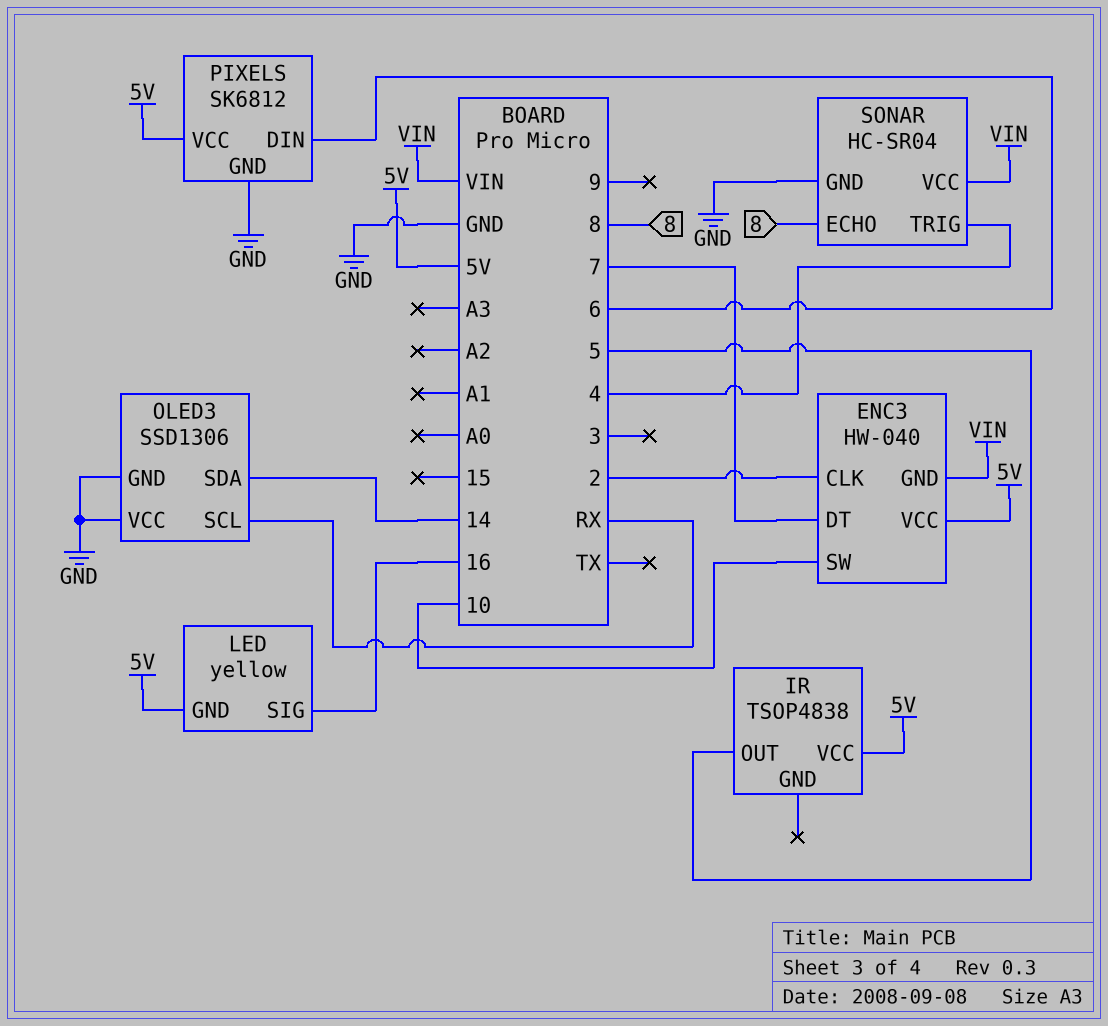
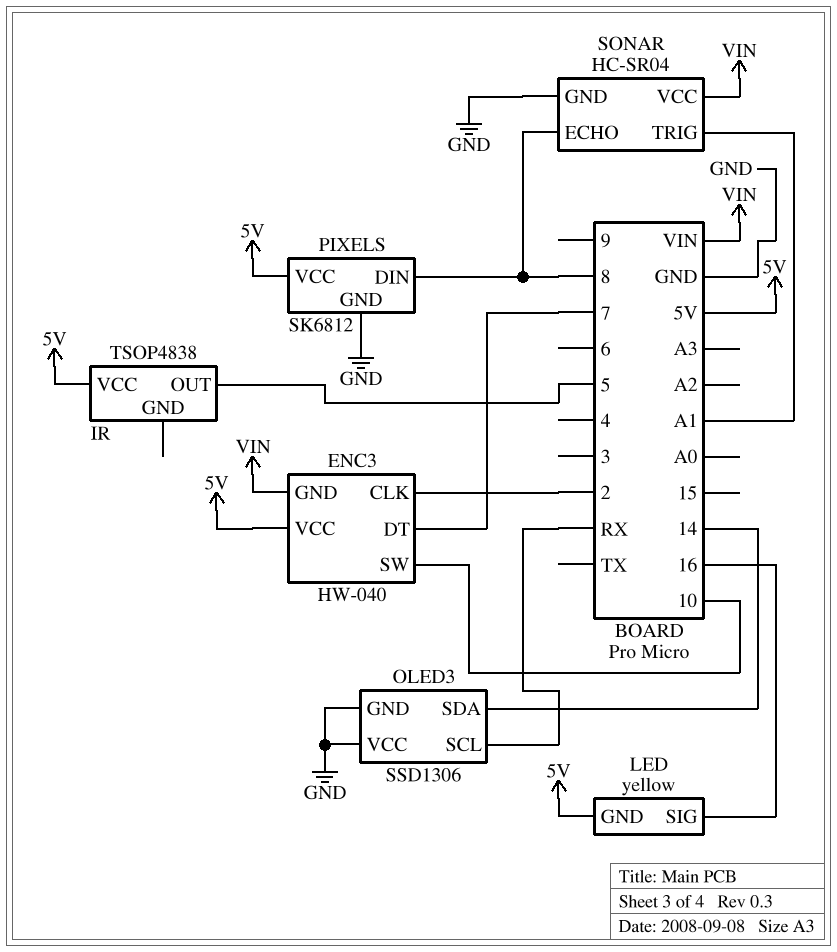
PIXELS pin DIN: 6 -> 8
SONAR pin TRIG: 4 -> A1

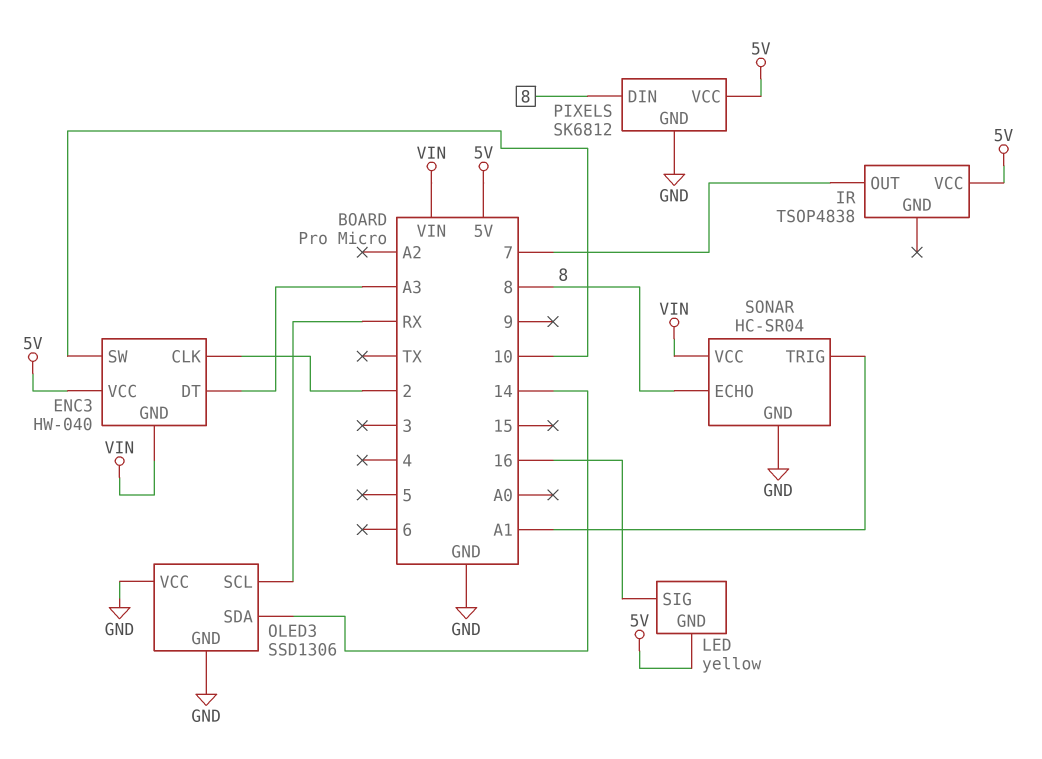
ENC3 pin DT: 7 -> A3
IR pin OUT: 5 -> 7

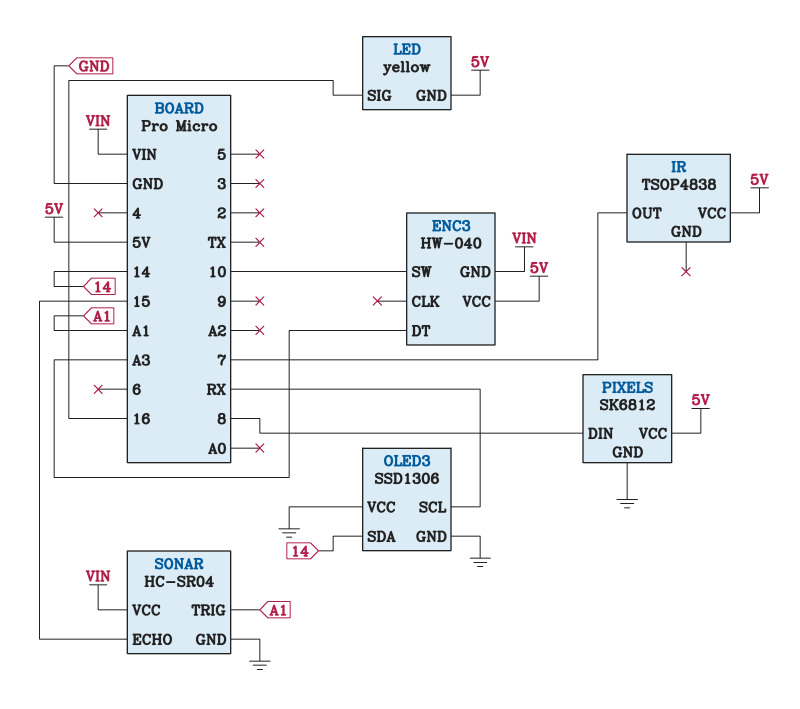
ENC3 pin CLK: 2 -> none
SONAR pin ECHO: 8 -> 15

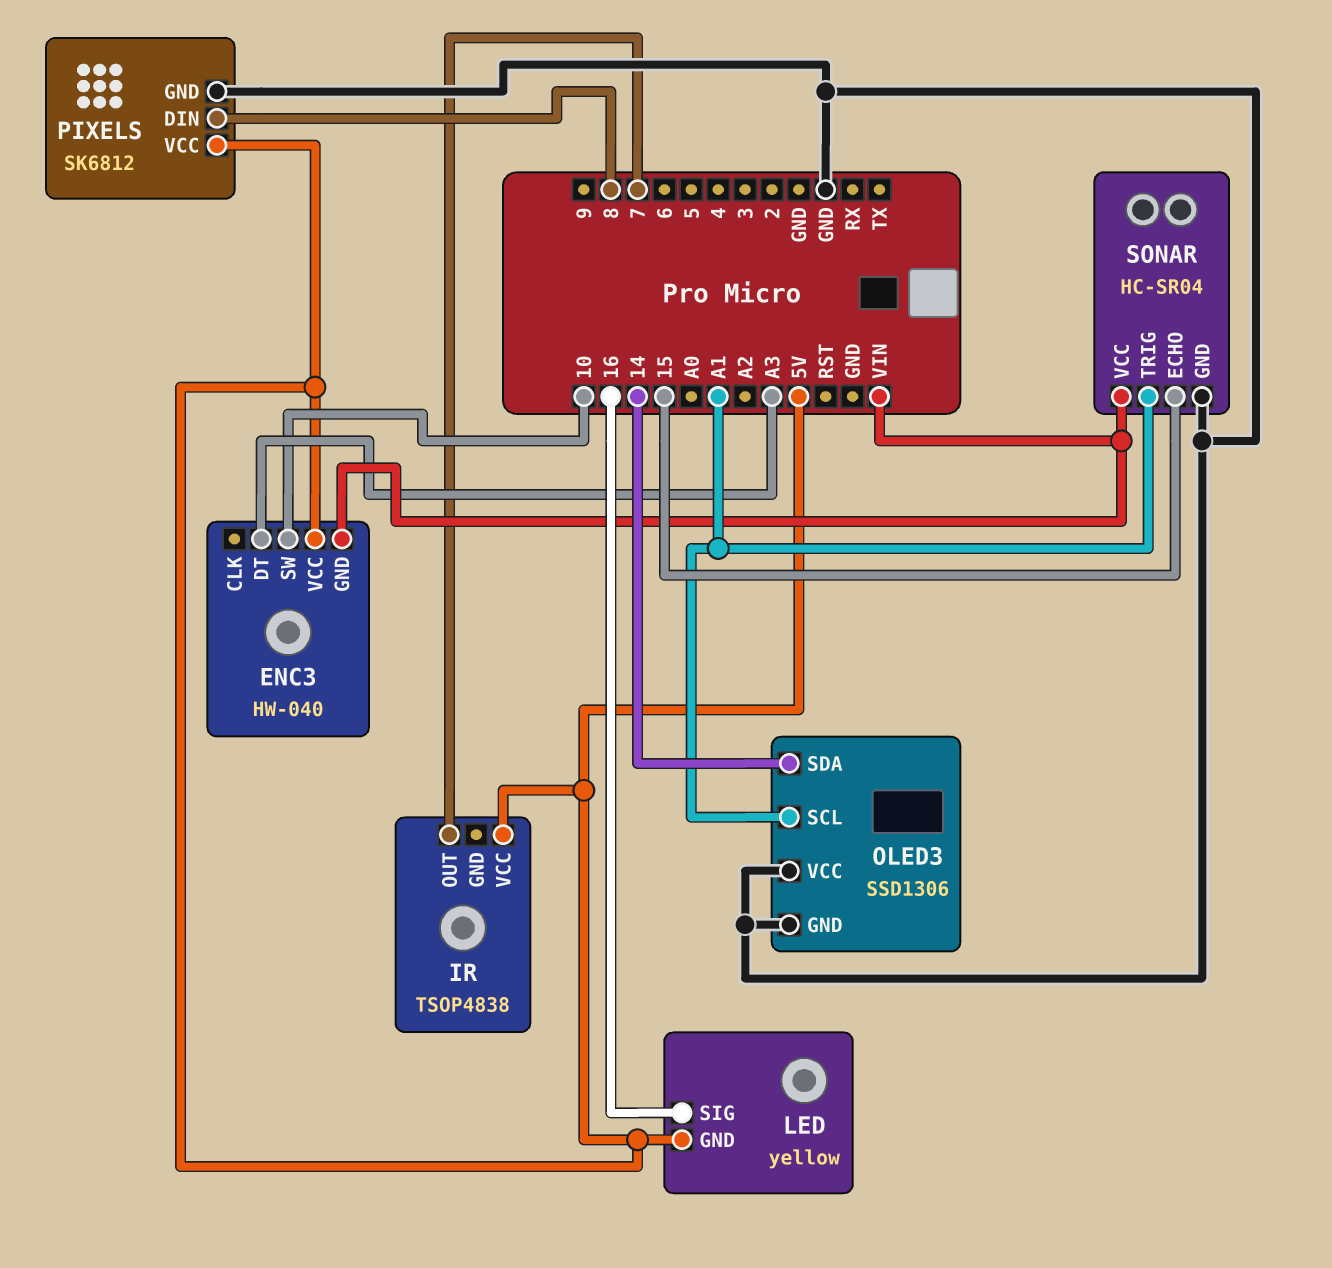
OLED3 pin SCL: RX -> A1

